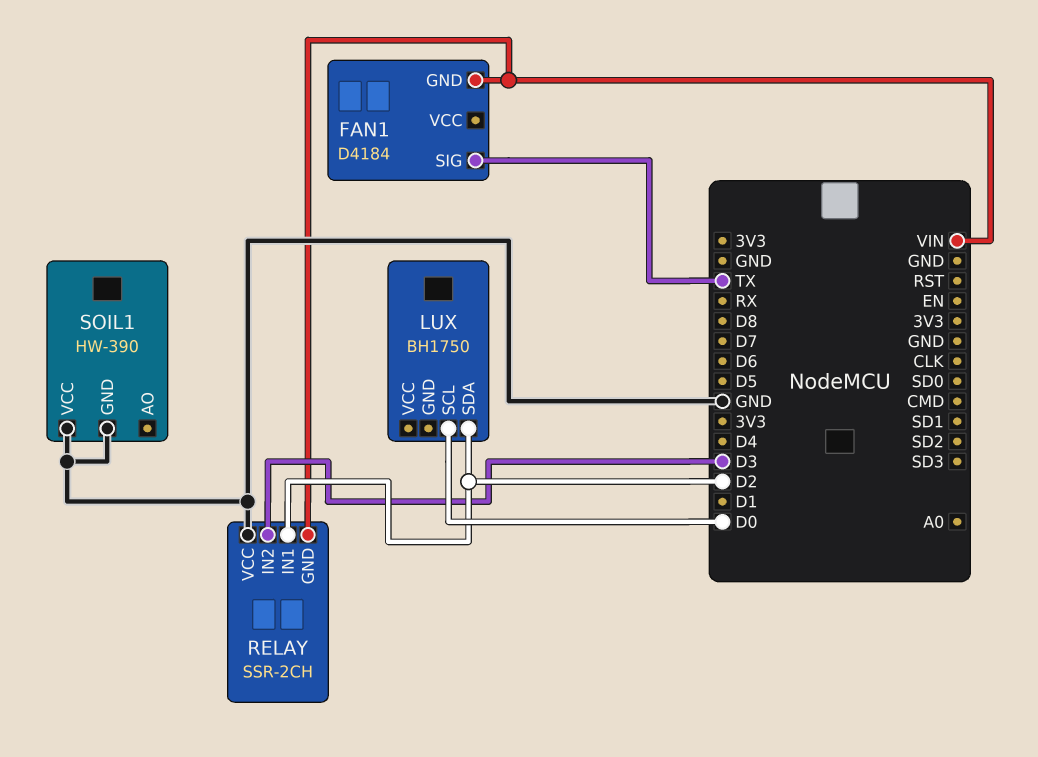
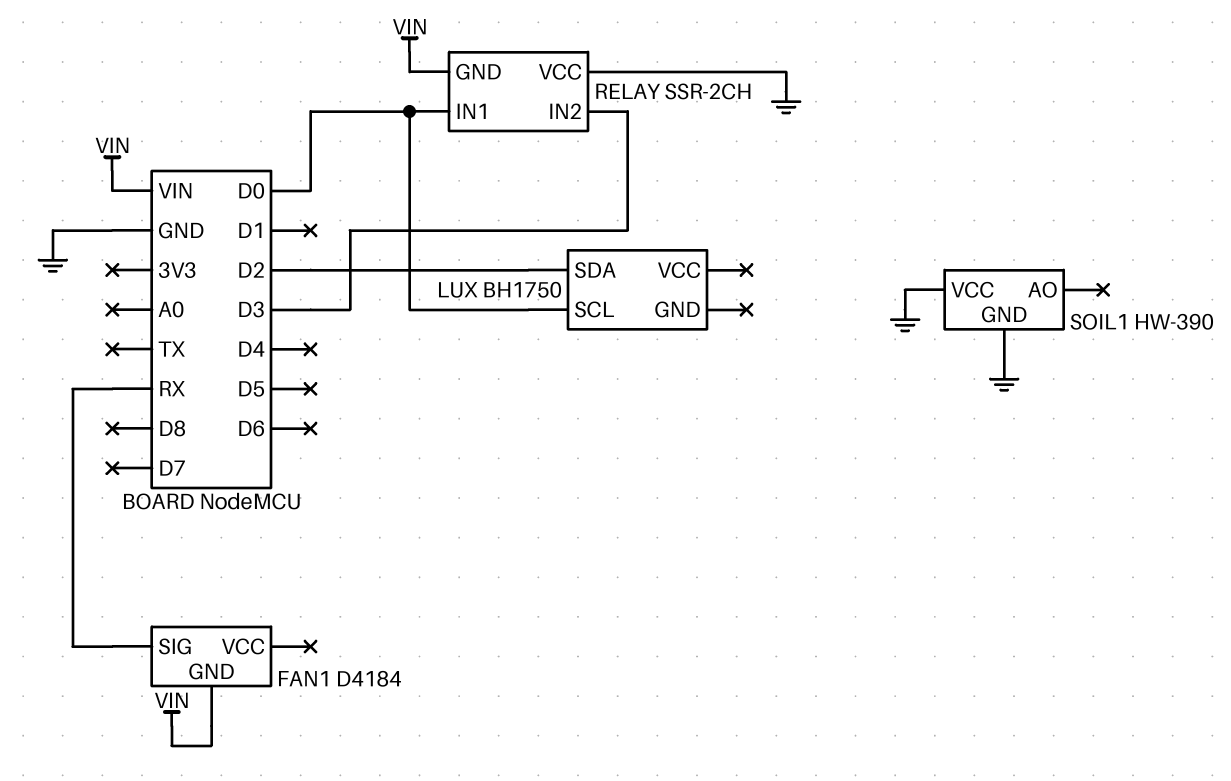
FAN1 pin SIG: TX -> RX
RELAY pin IN1: D2 -> D0

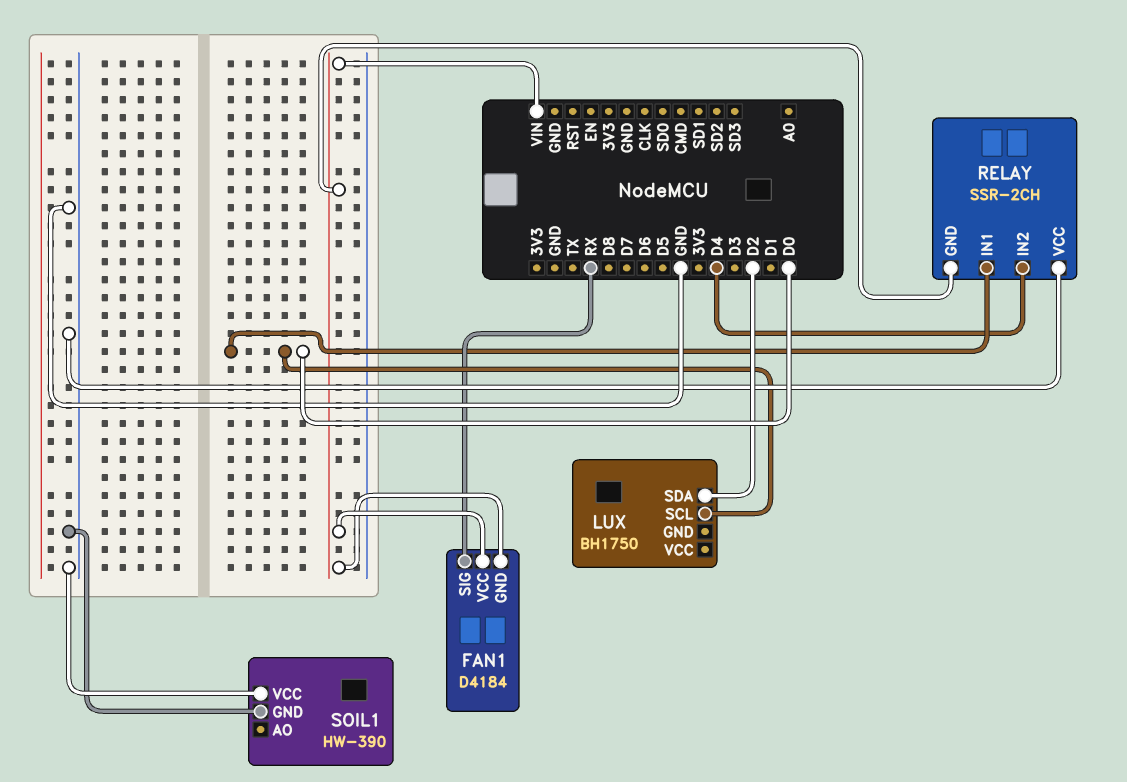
FAN1 pin VCC: none -> VIN
RELAY pin IN2: D3 -> D4

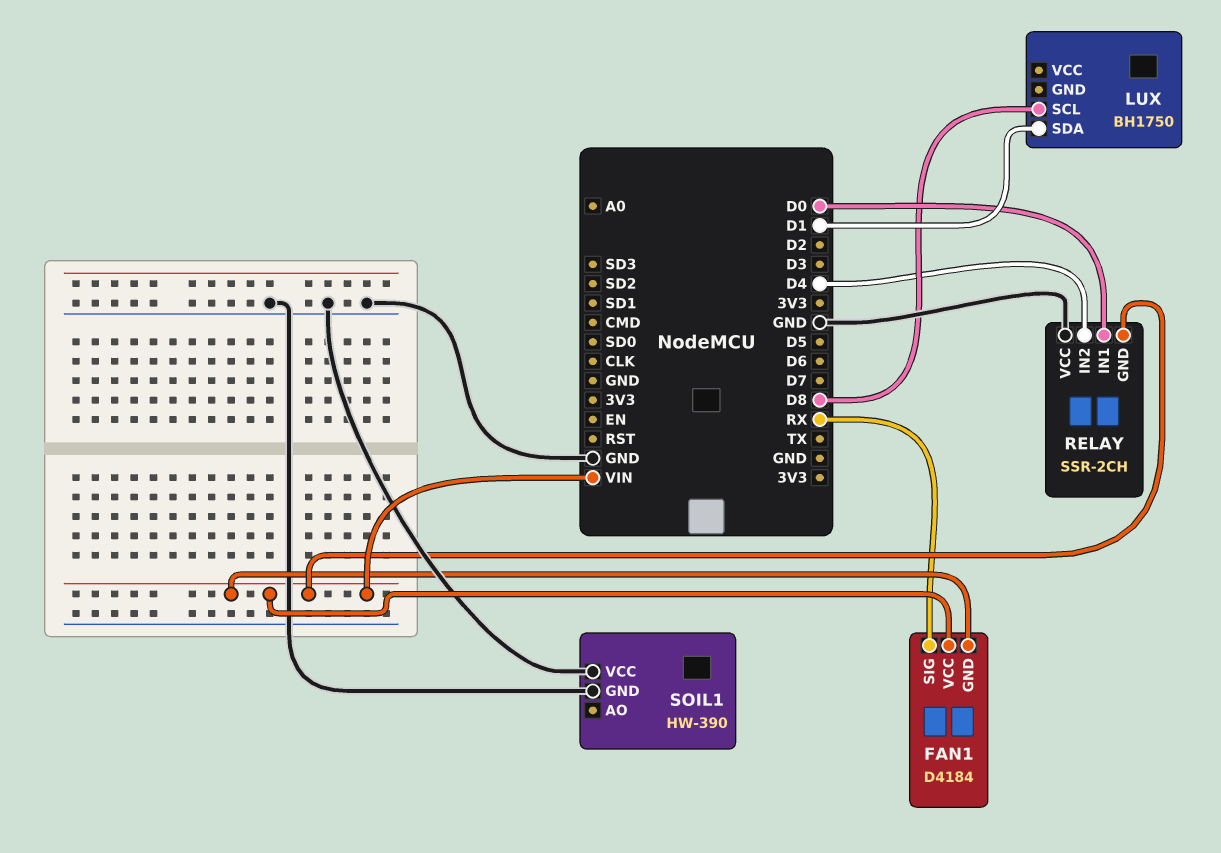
LUX pin SCL: D0 -> D8
LUX pin SDA: D2 -> D1

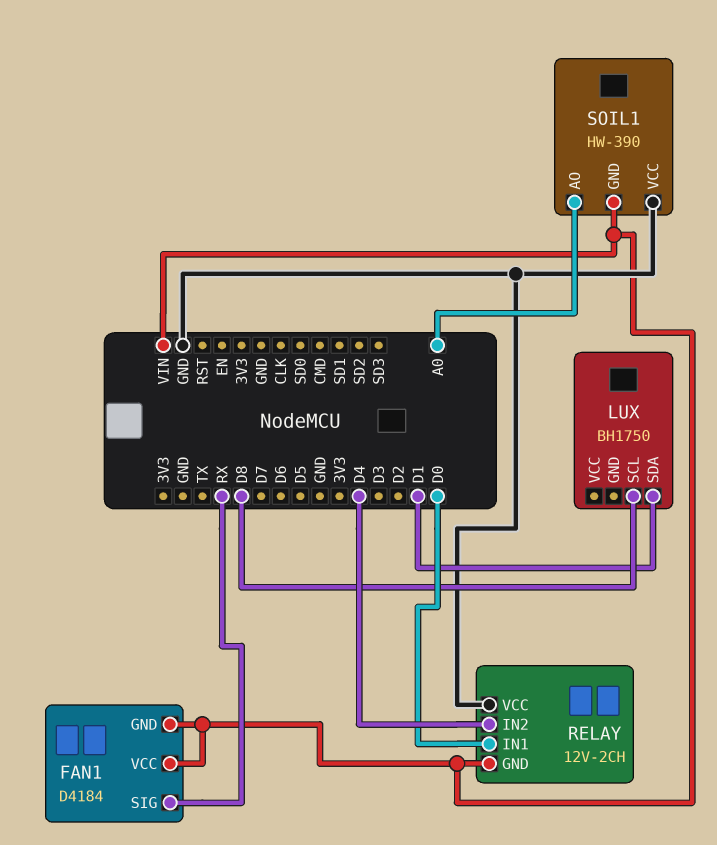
RELAY: SSR-2CH -> 12V-2CH
SOIL1 pin AO: none -> A0
SOIL1 pin GND: GND -> VIN

